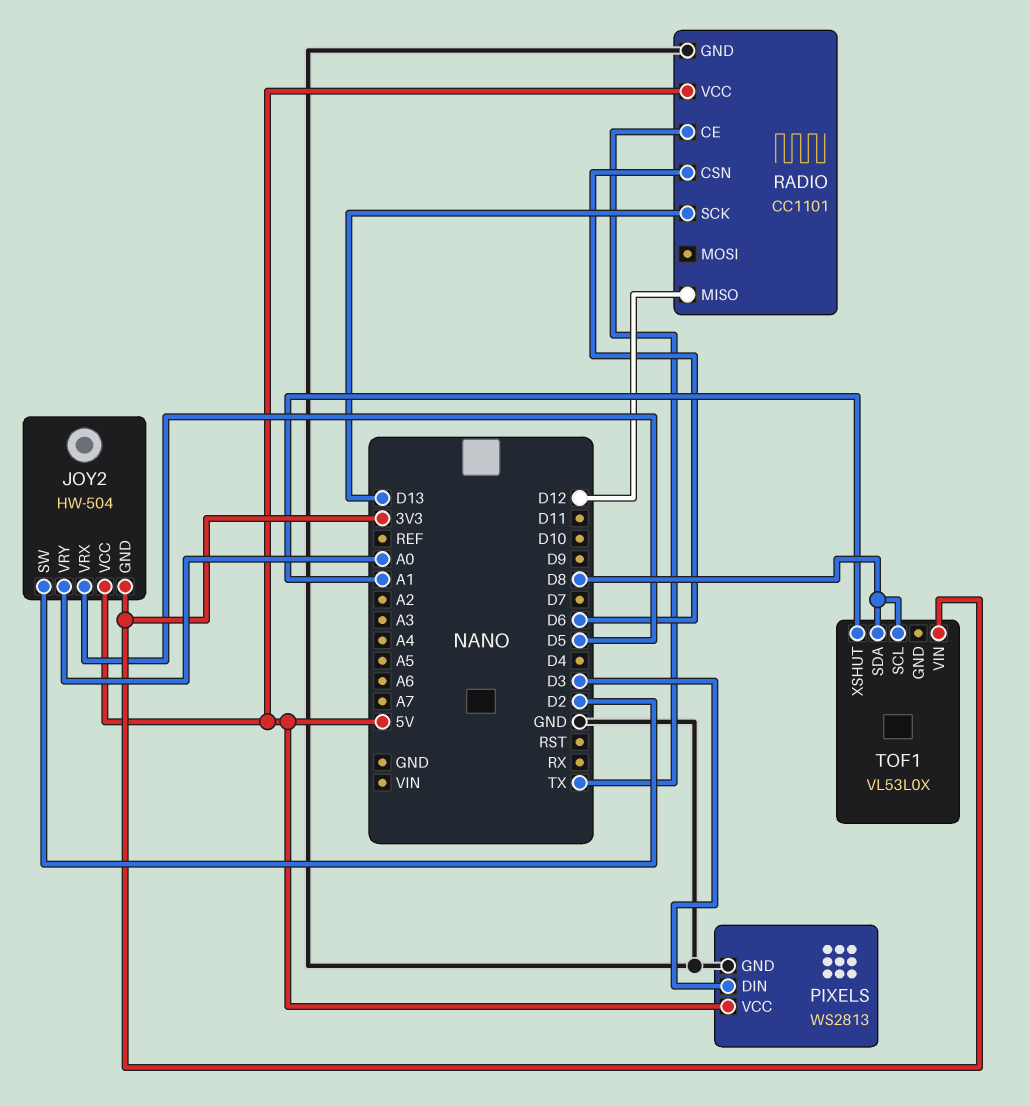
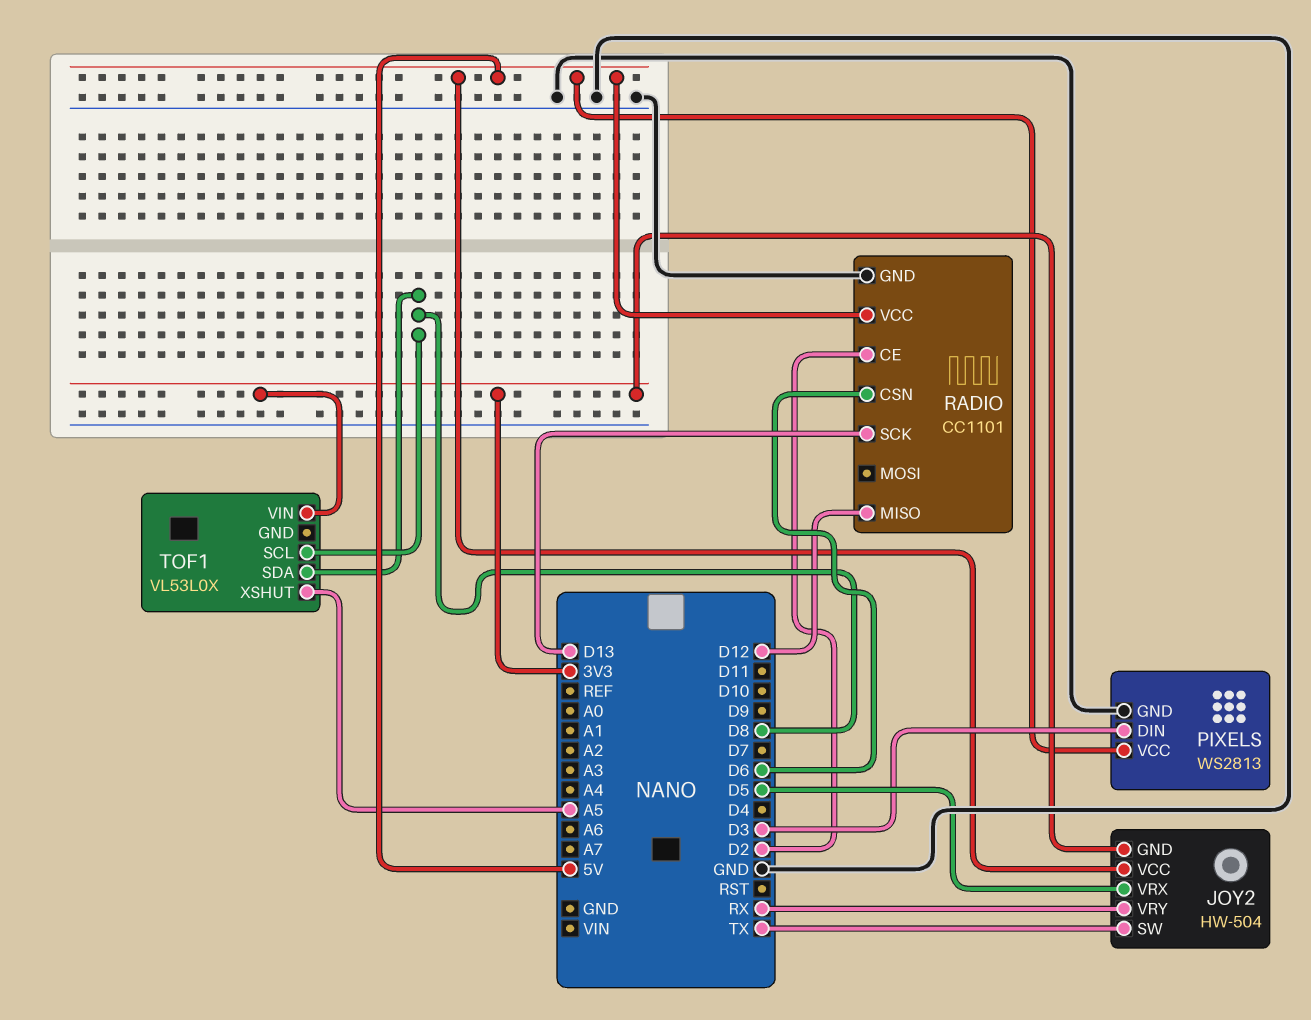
JOY2 pin SW: D2 -> TX
JOY2 pin VRY: A0 -> RX
RADIO pin CE: TX -> D2
TOF1 pin XSHUT: A1 -> A5

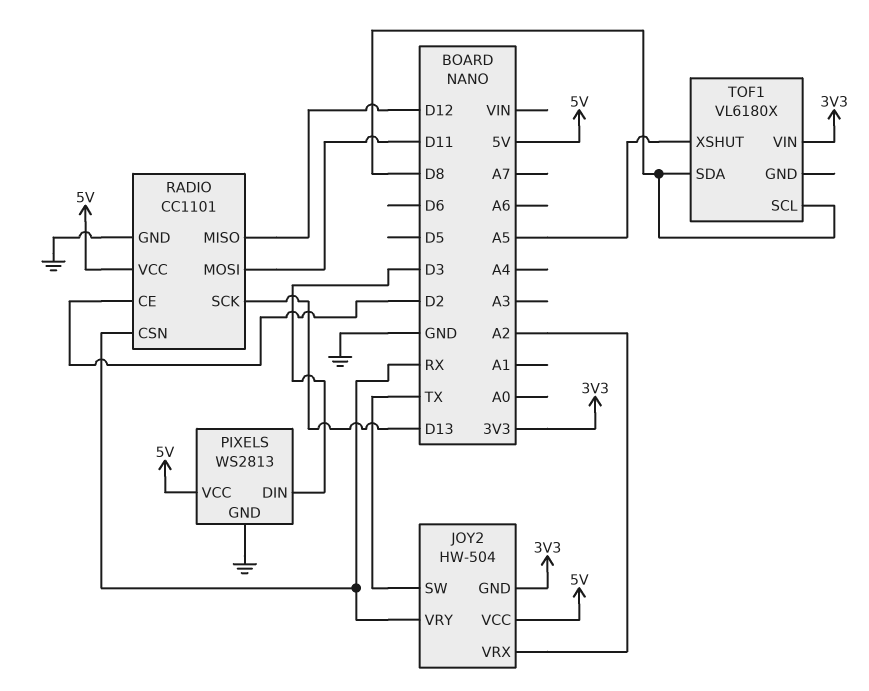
JOY2 pin VRX: D5 -> A2
RADIO pin CSN: D6 -> RX
RADIO pin MOSI: none -> D11
TOF1: VL53L0X -> VL6180X

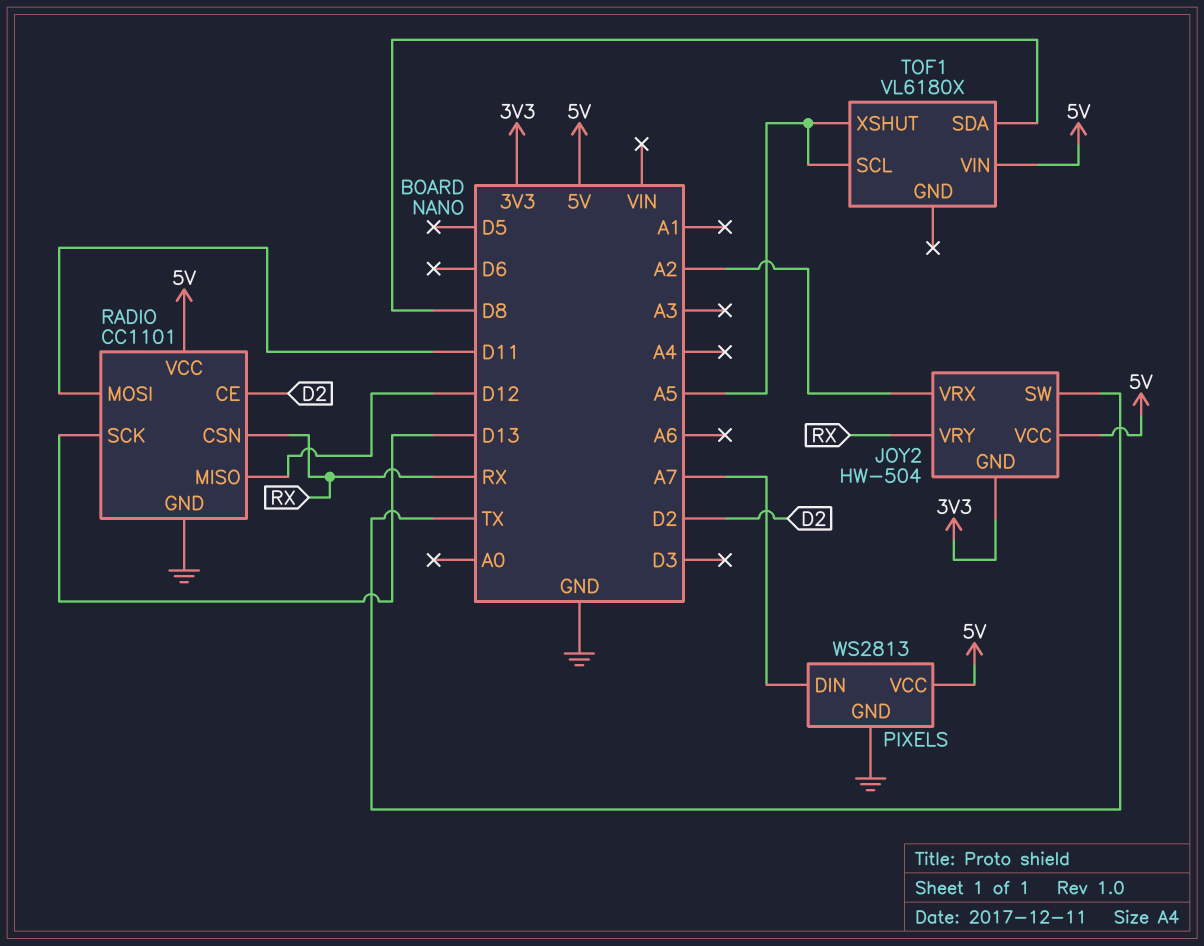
PIXELS pin DIN: D3 -> A7
TOF1 pin SCL: D8 -> A5
TOF1 pin VIN: 3V3 -> 5V

